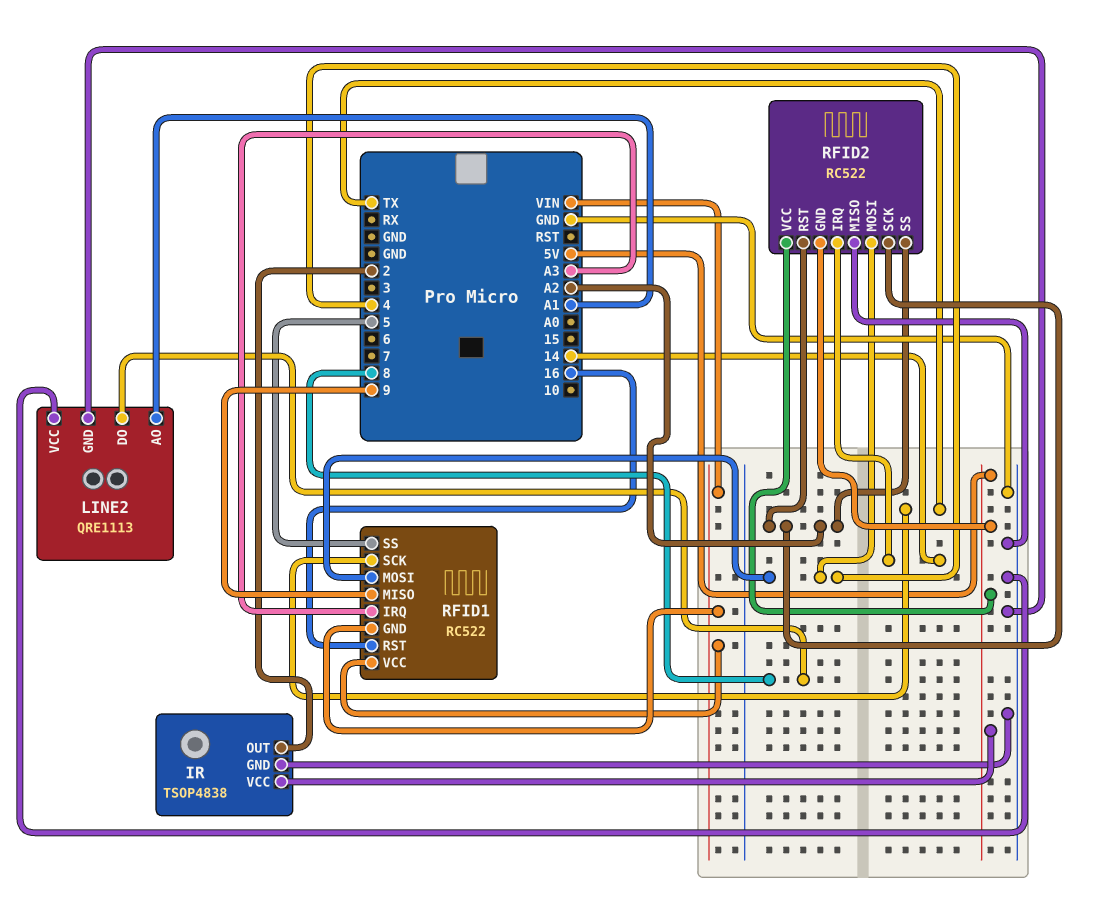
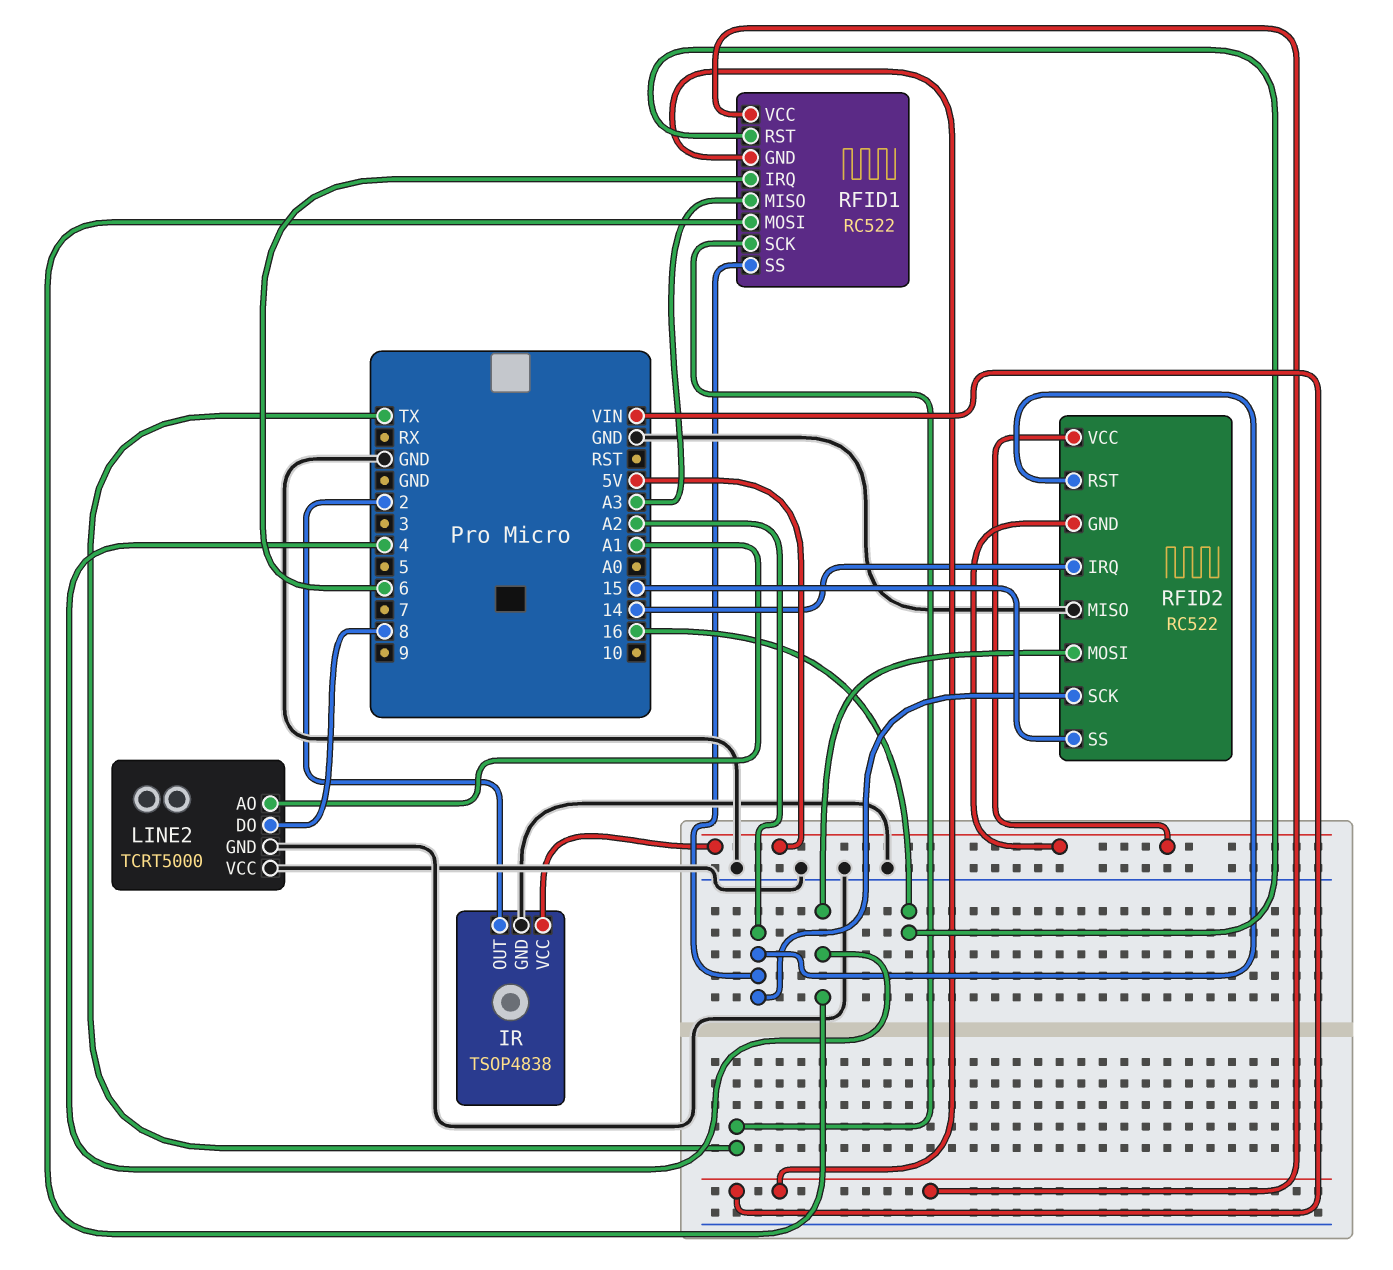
LINE2: QRE1113 -> TCRT5000
RFID1 pin IRQ: A3 -> 6
RFID1 pin MISO: 9 -> A3
RFID1 pin SS: 5 -> A2
RFID2 pin SS: A2 -> 15

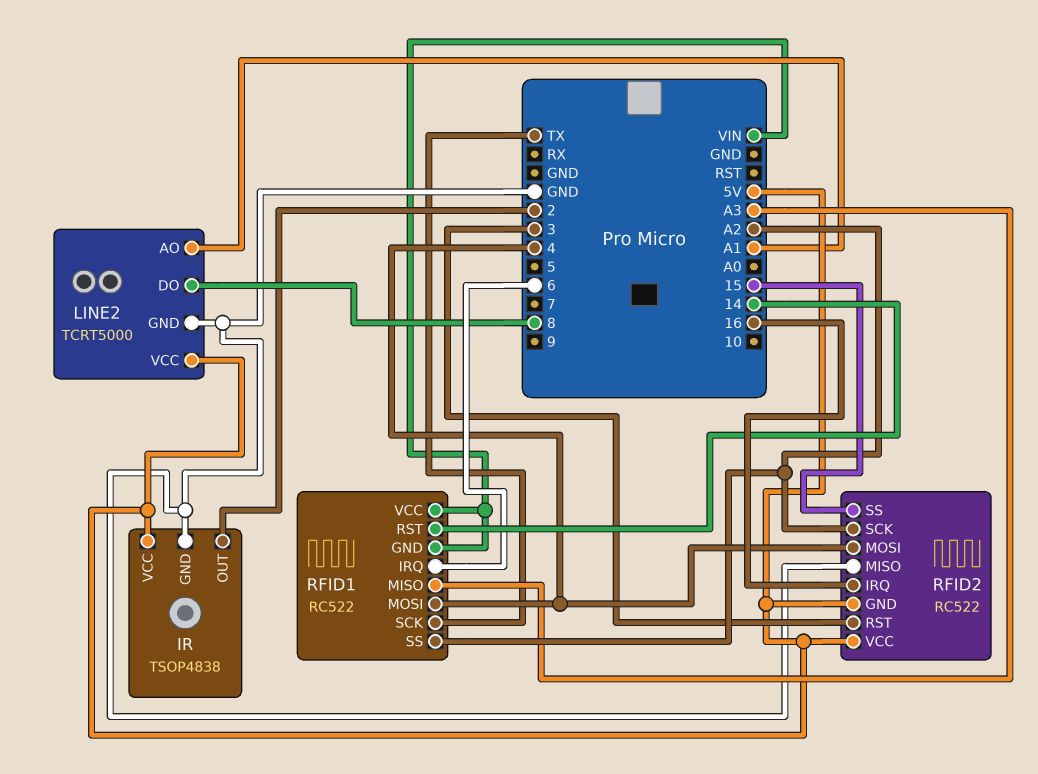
LINE2 pin VCC: GND -> 5V
RFID1 pin RST: 16 -> 14
RFID2 pin IRQ: 14 -> 16
RFID2 pin RST: A2 -> 3

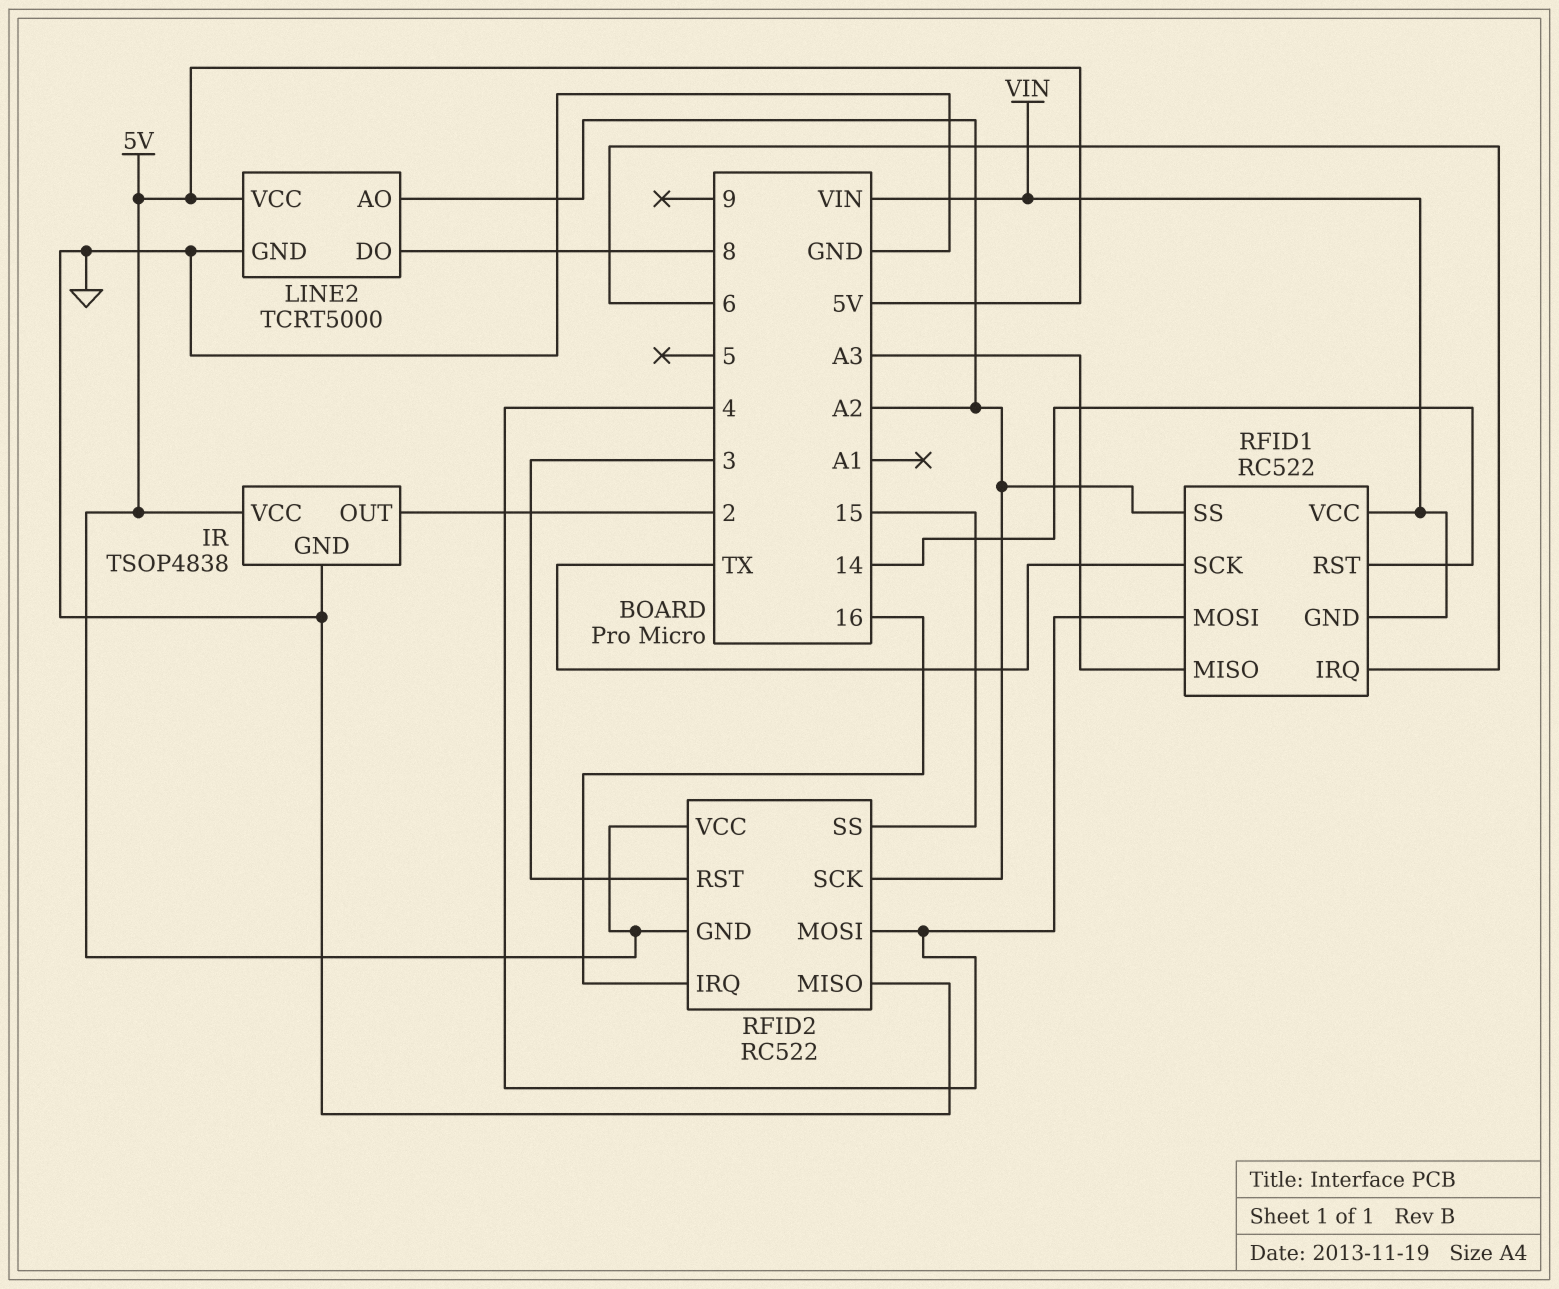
LINE2 pin AO: A1 -> A2

